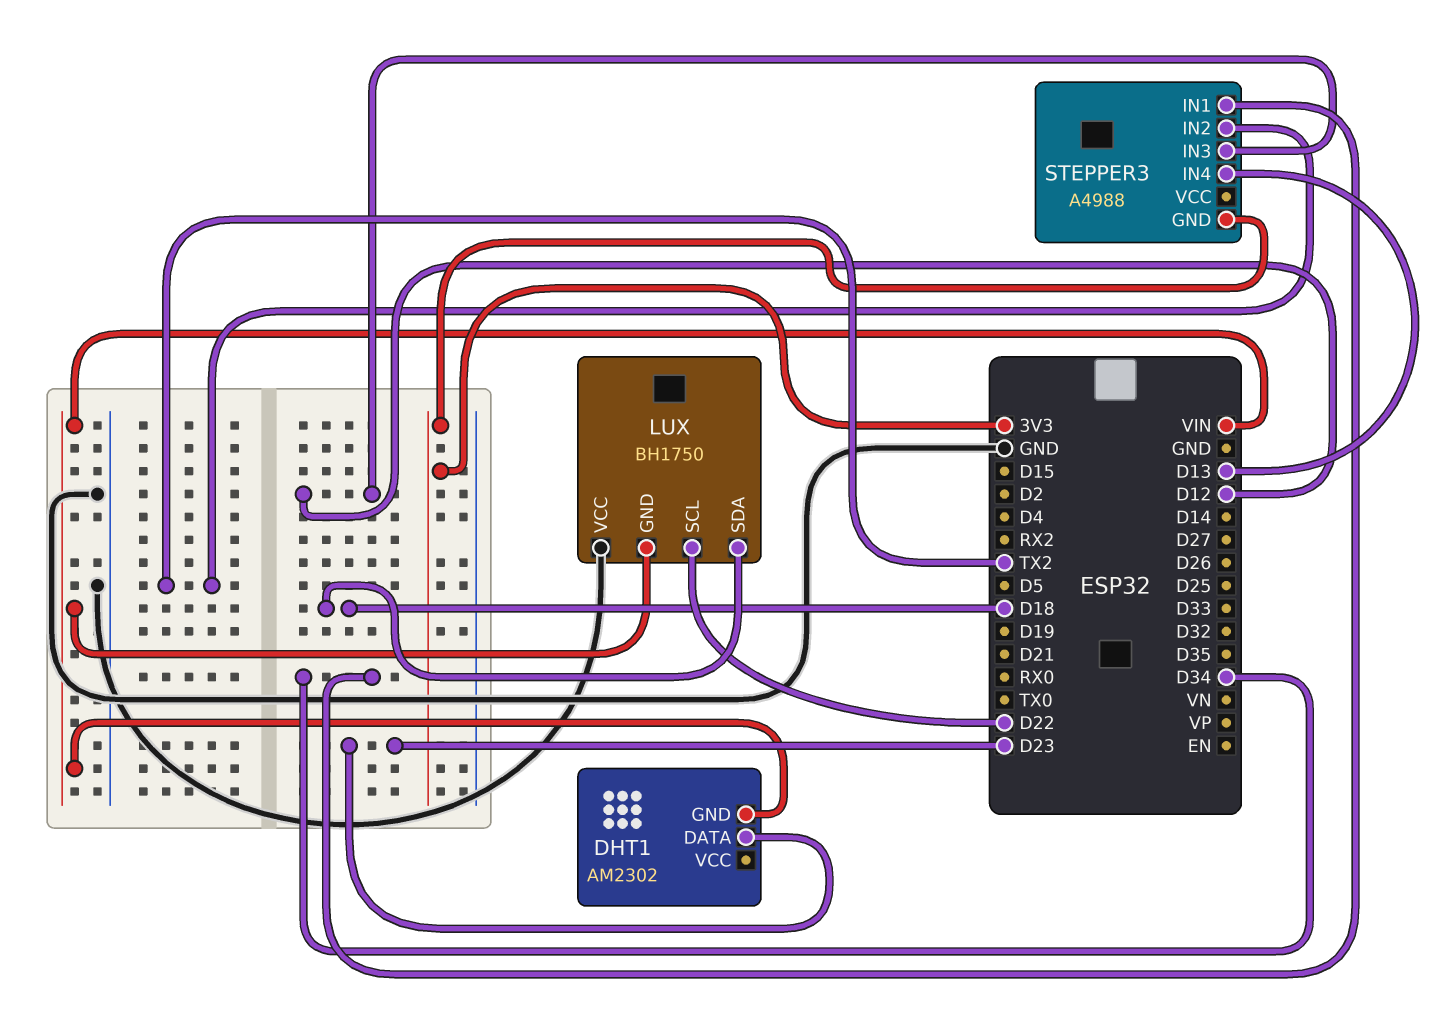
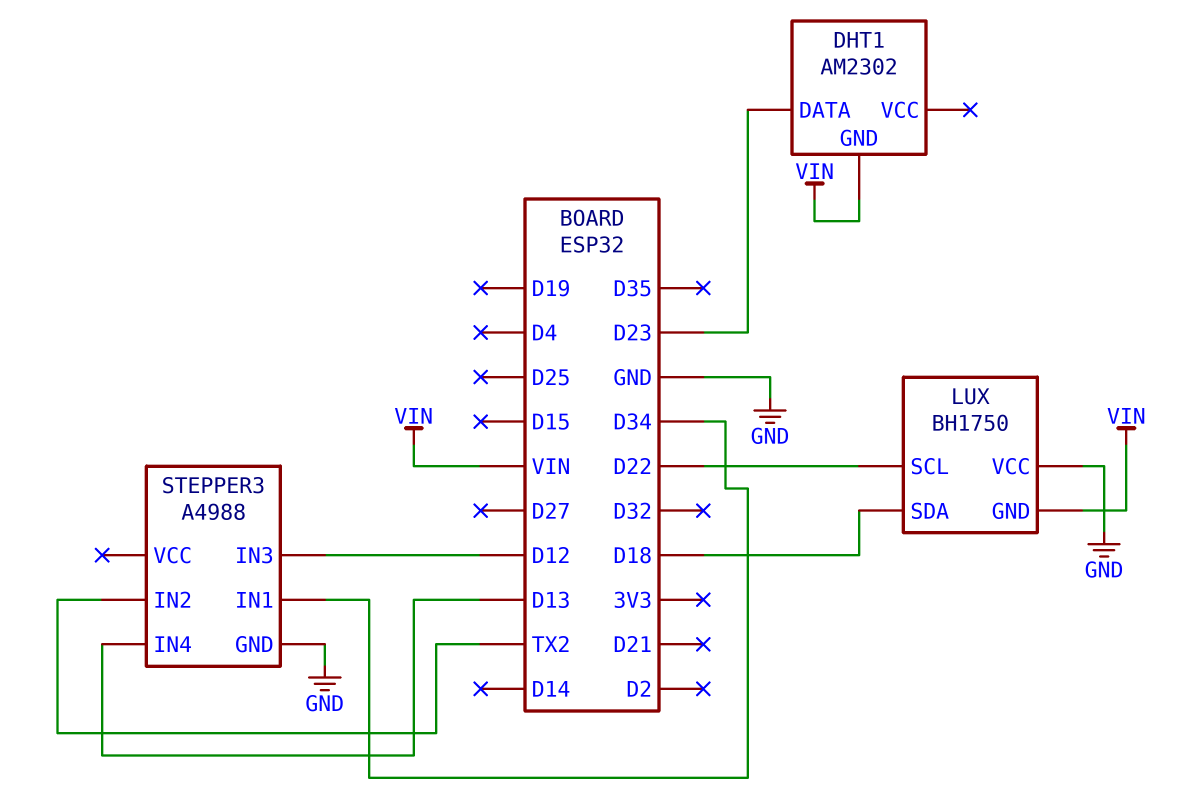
STEPPER3 pin GND: 3V3 -> GND

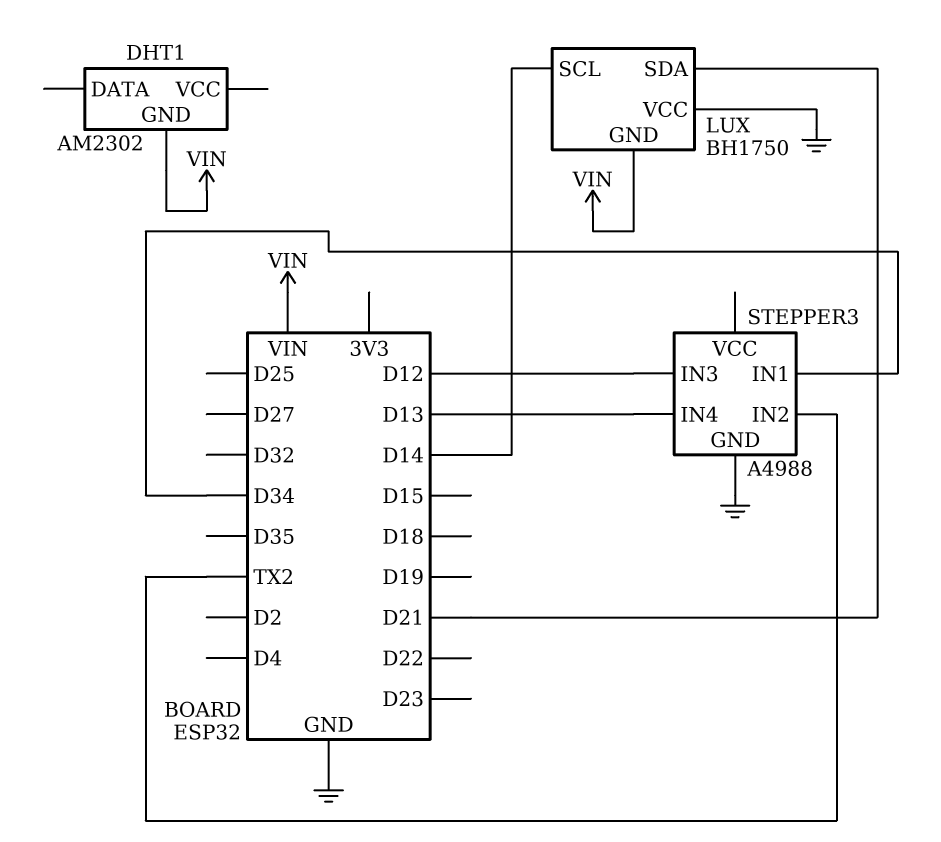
DHT1 pin DATA: D23 -> none
LUX pin SCL: D22 -> D14
LUX pin SDA: D18 -> D21

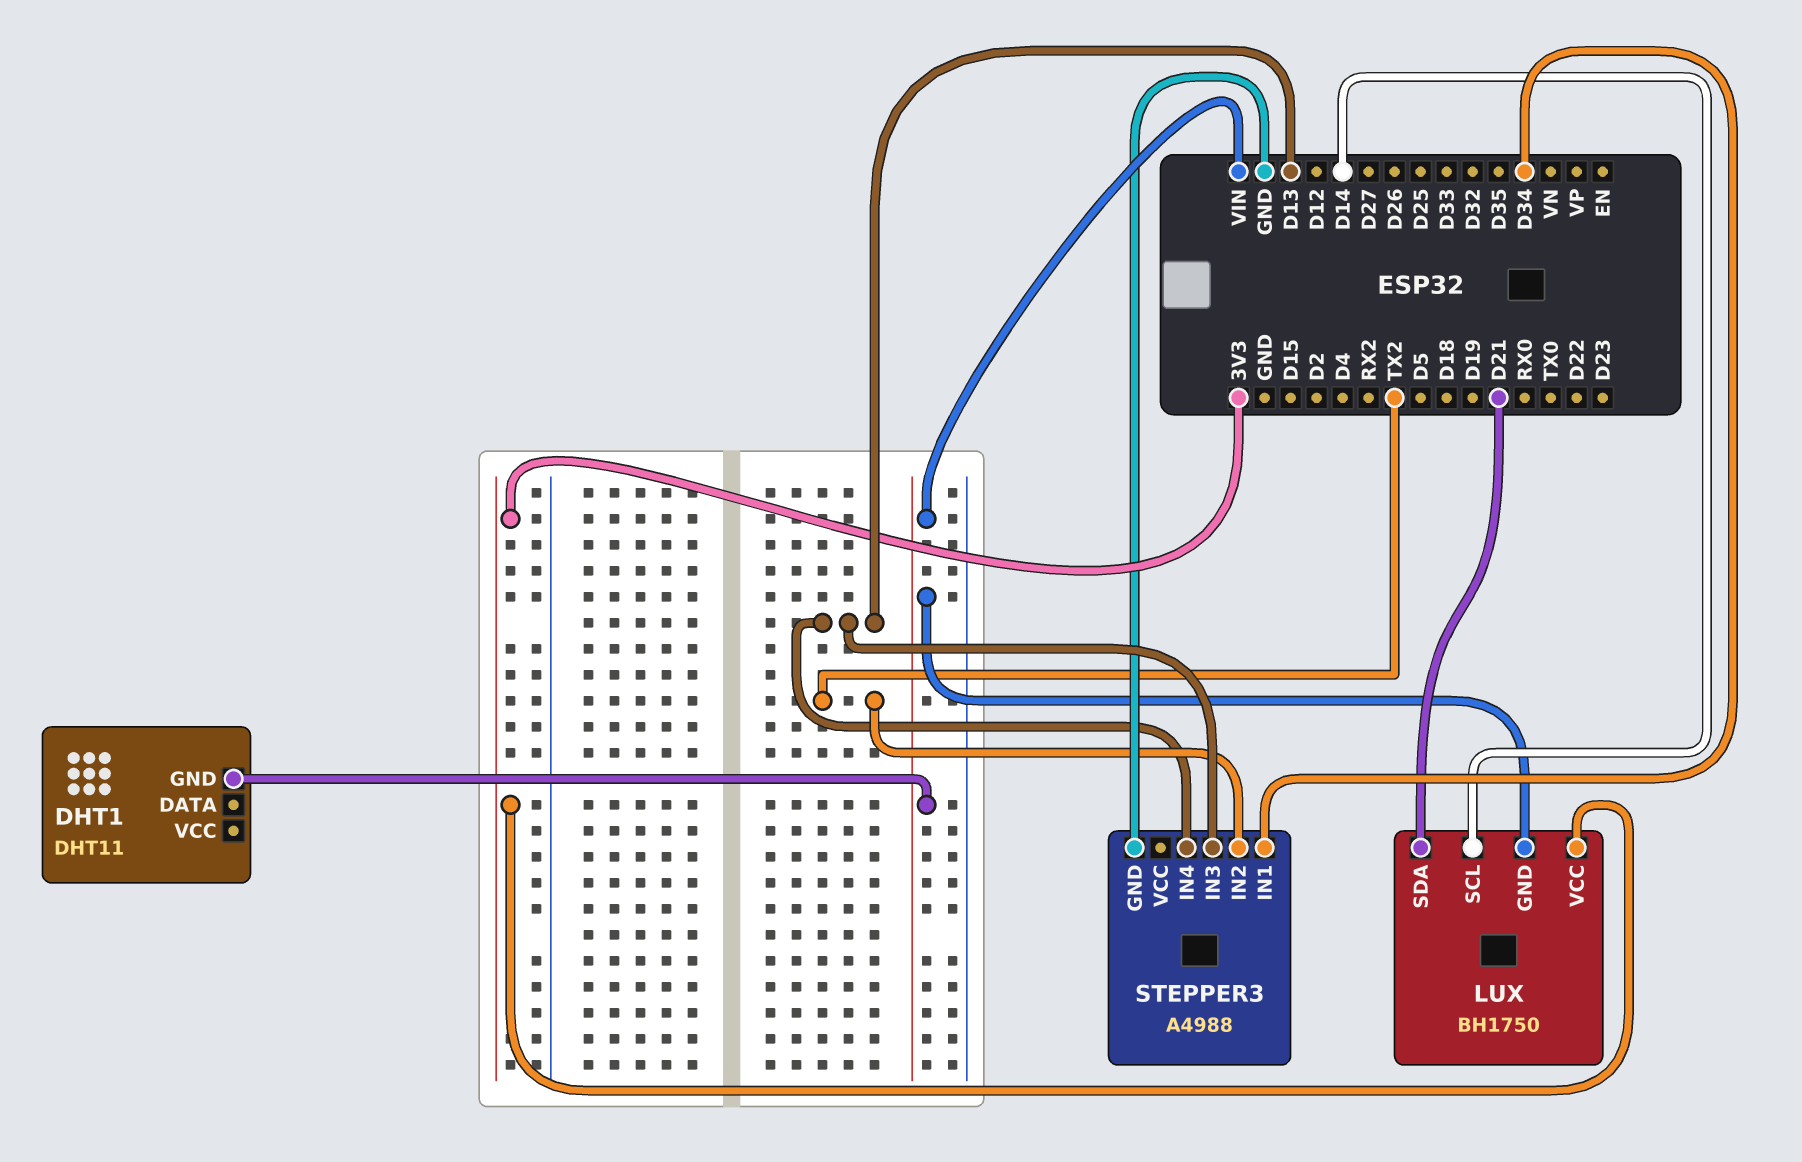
DHT1: AM2302 -> DHT11
LUX pin VCC: GND -> 3V3
STEPPER3 pin IN3: D12 -> D13

